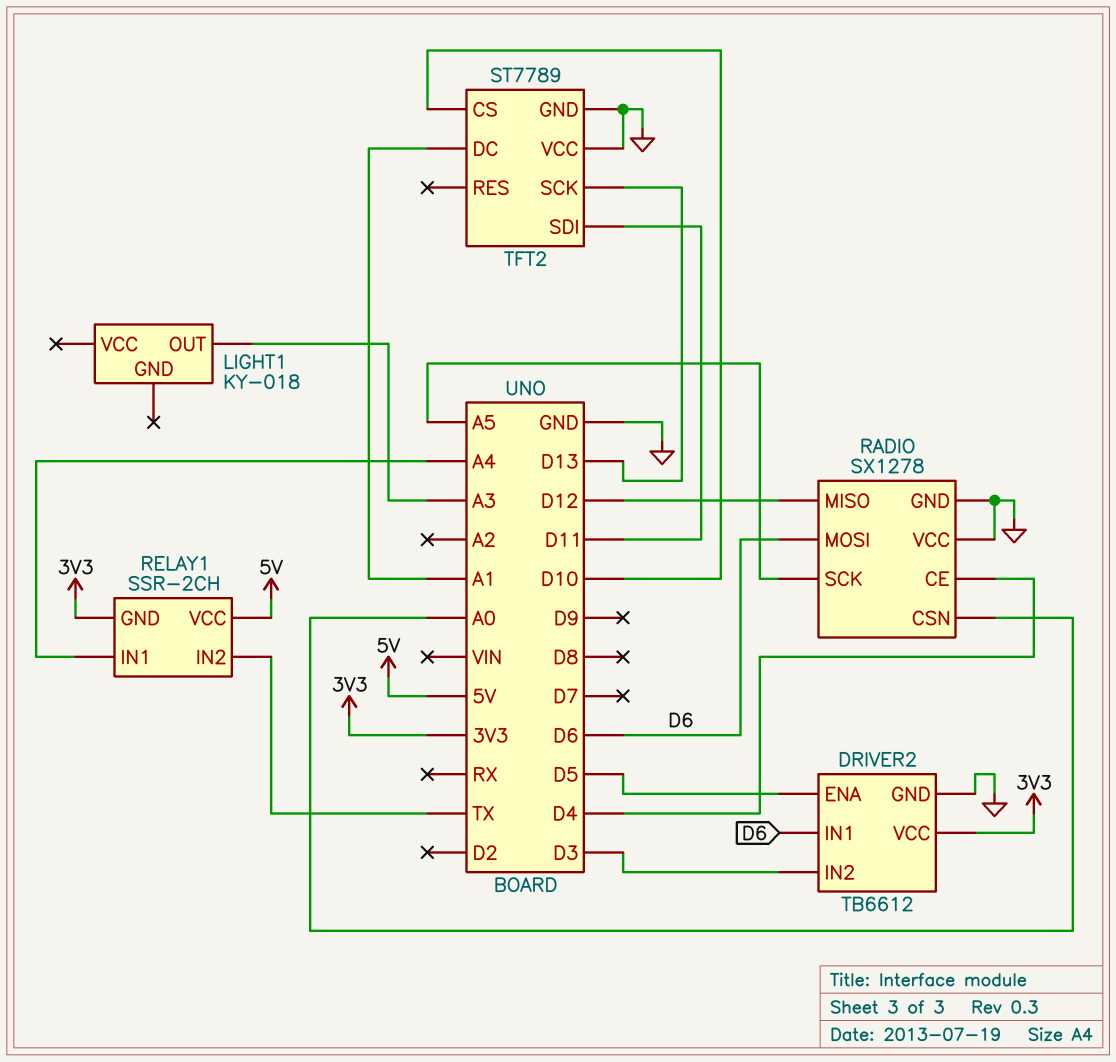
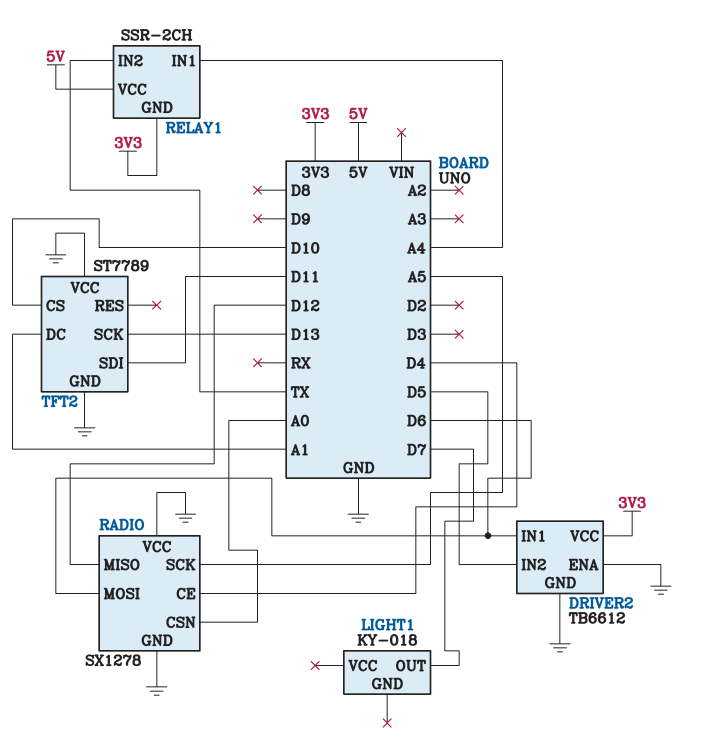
DRIVER2 pin ENA: D5 -> GND
DRIVER2 pin IN2: D3 -> D5
LIGHT1 pin OUT: A3 -> D7

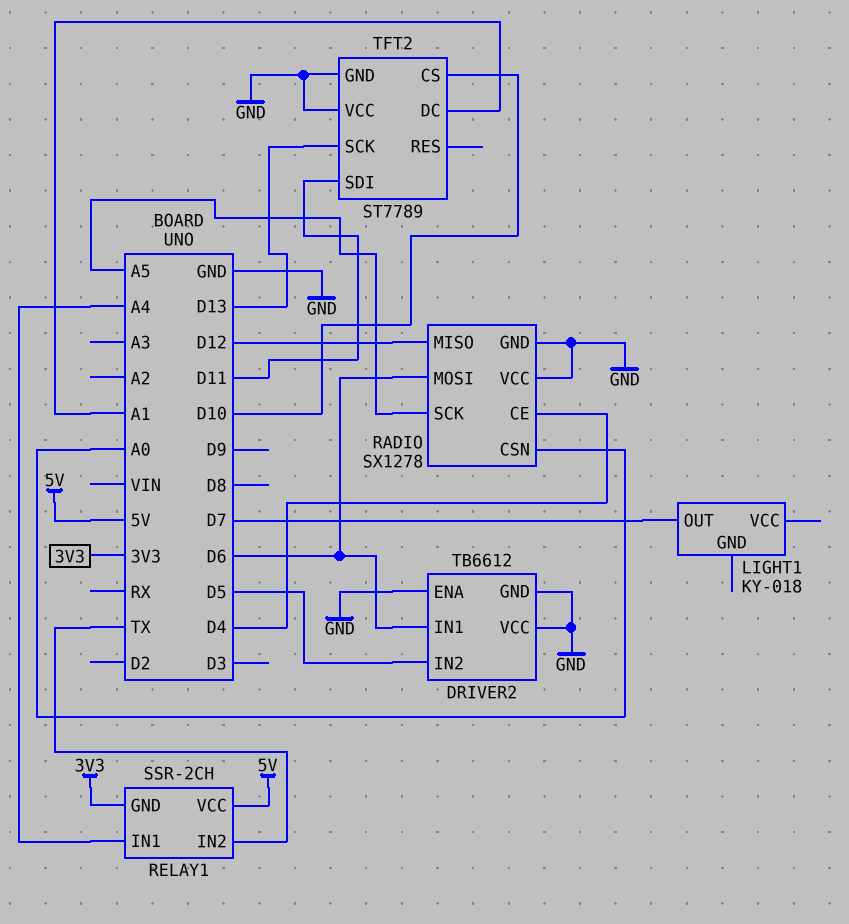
DRIVER2 pin VCC: 3V3 -> GND

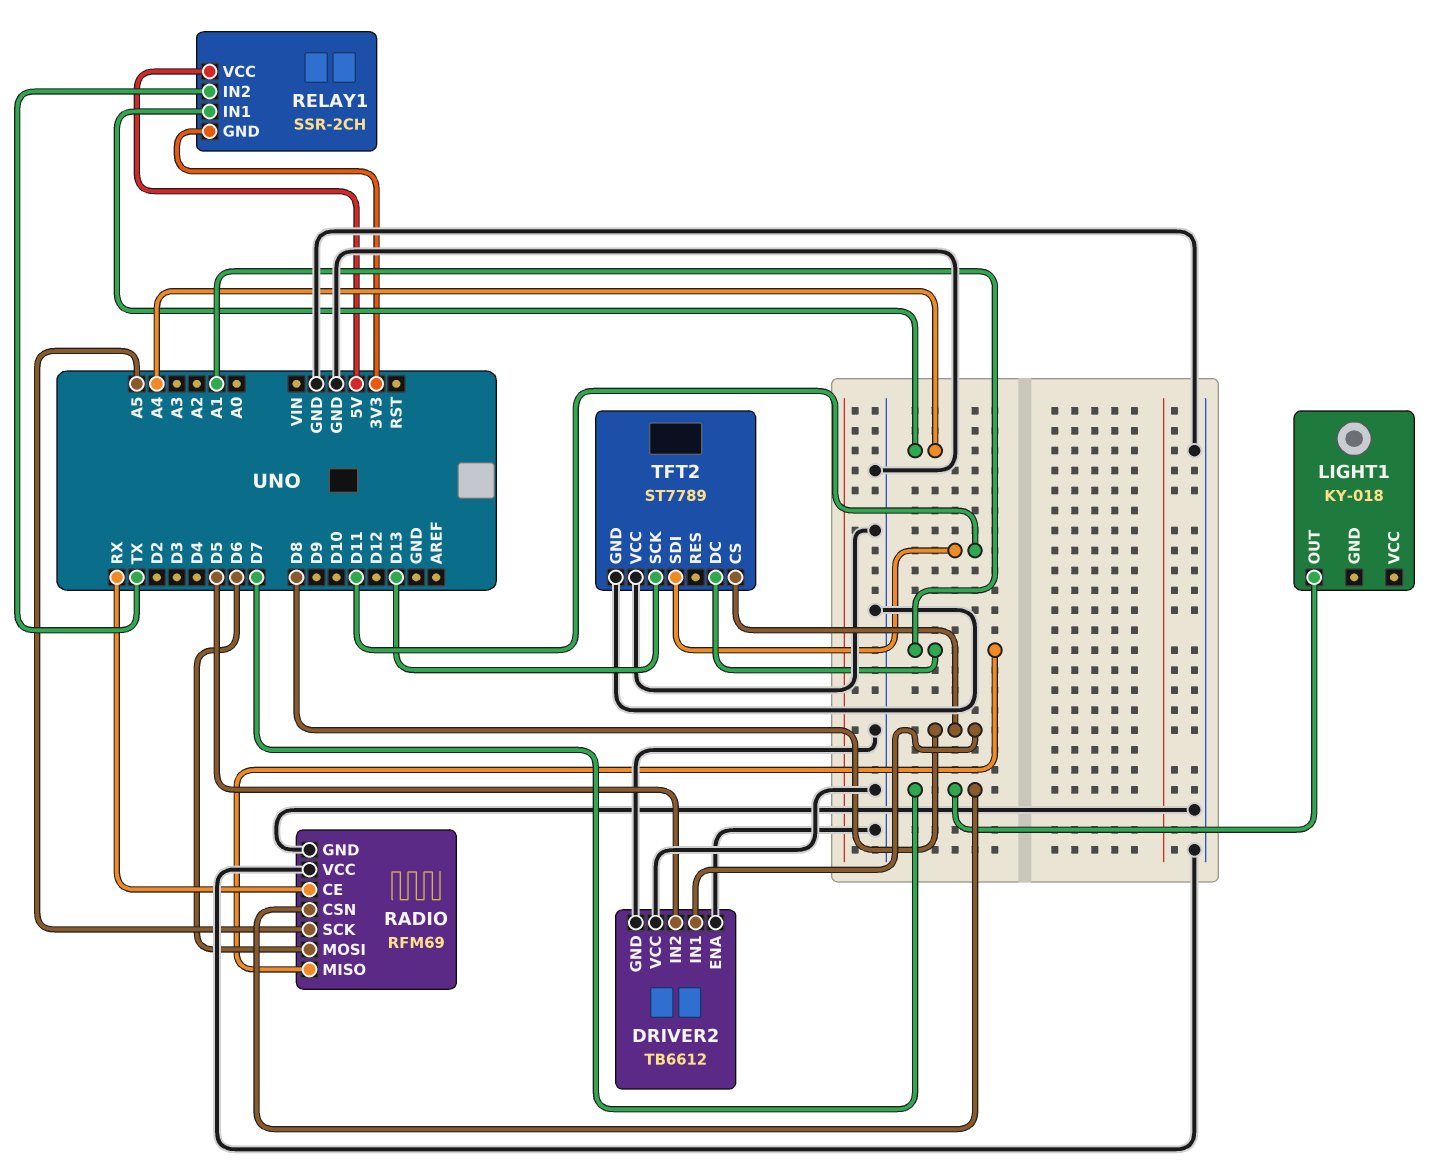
DRIVER2 pin IN1: D6 -> D8
RADIO: SX1278 -> RFM69
RADIO pin CE: D4 -> RX
RADIO pin CSN: A0 -> D7
RADIO pin MISO: D12 -> A1
TFT2 pin CS: D10 -> D8

